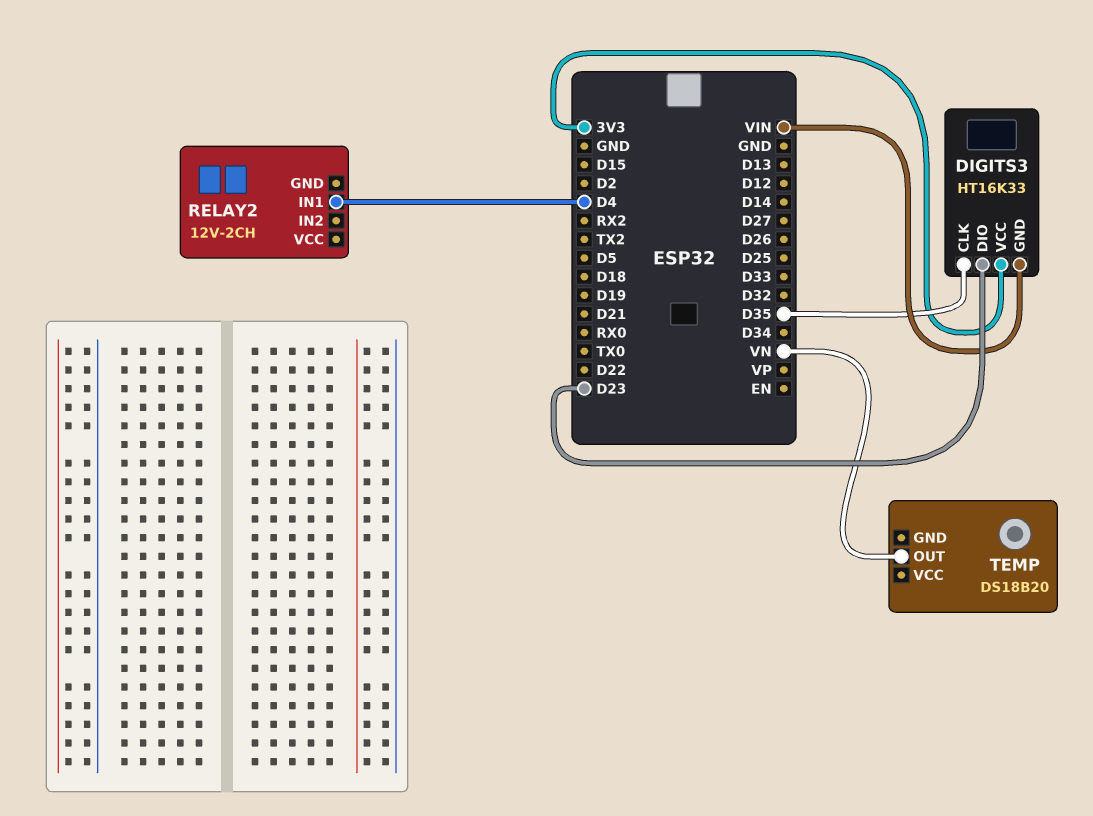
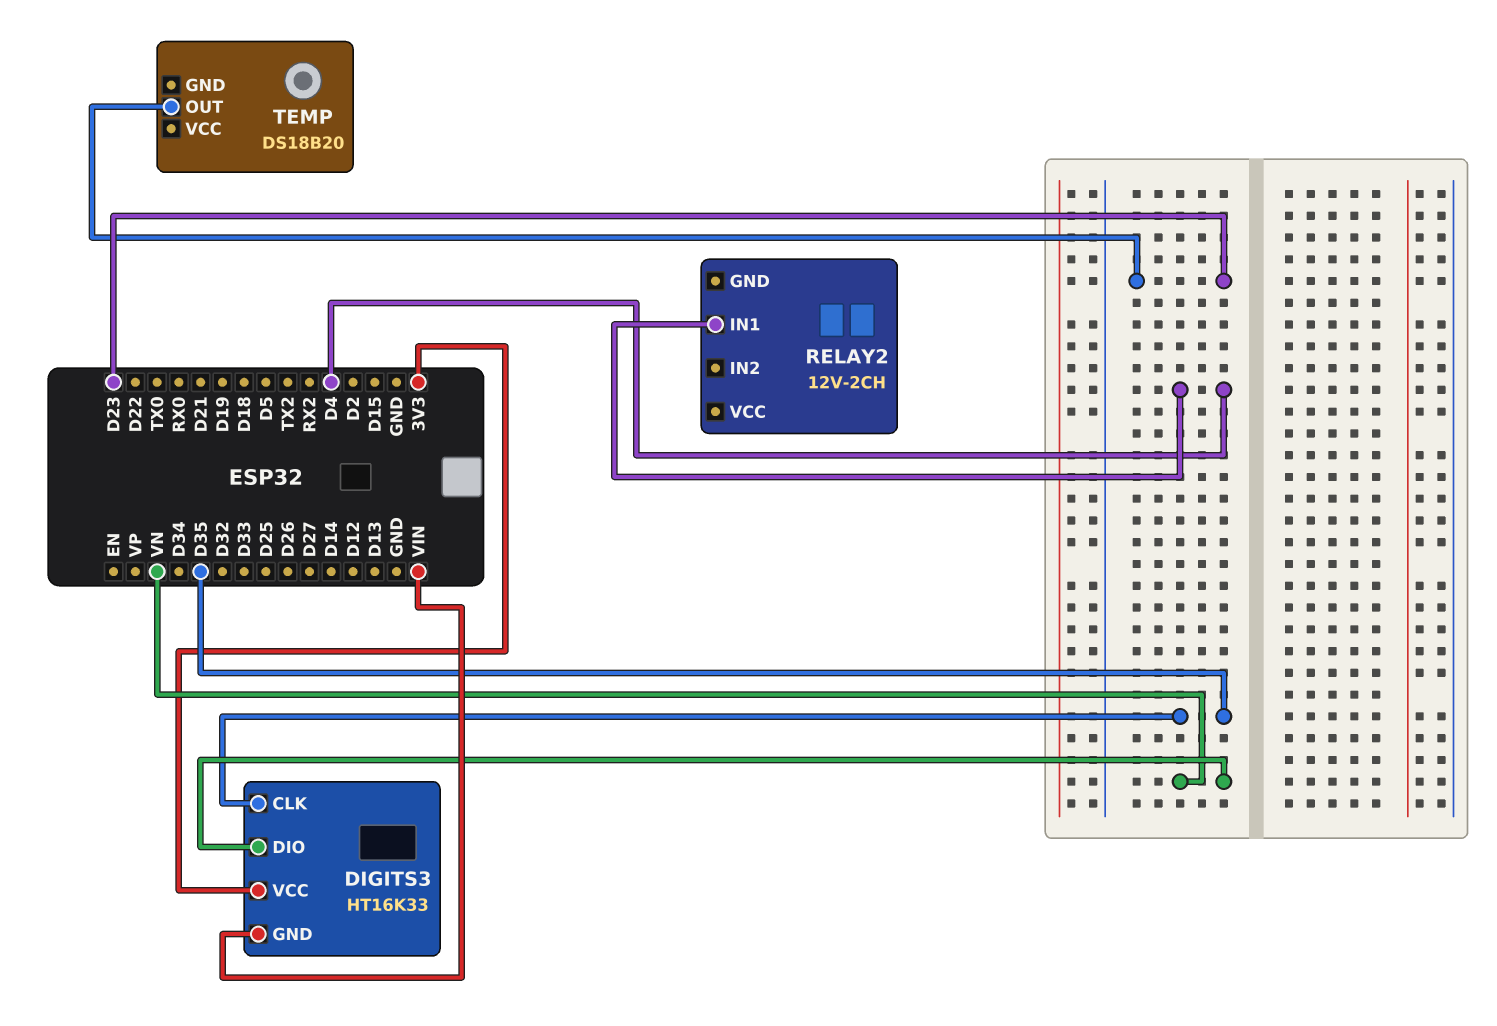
DIGITS3 pin DIO: D23 -> VN
TEMP pin OUT: VN -> D23

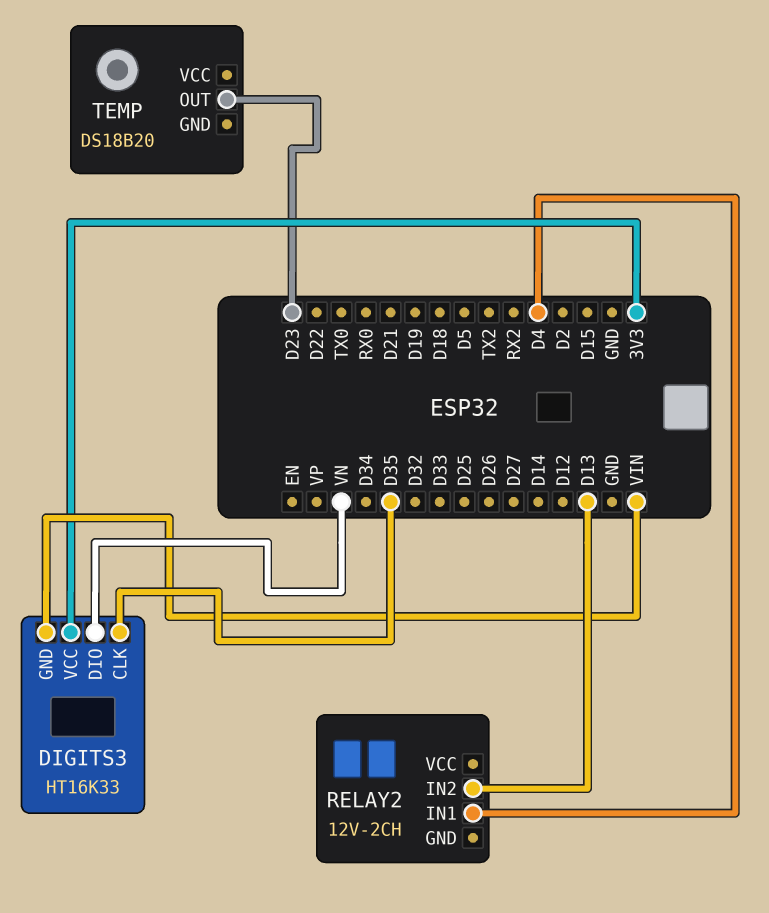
RELAY2 pin IN2: none -> D13

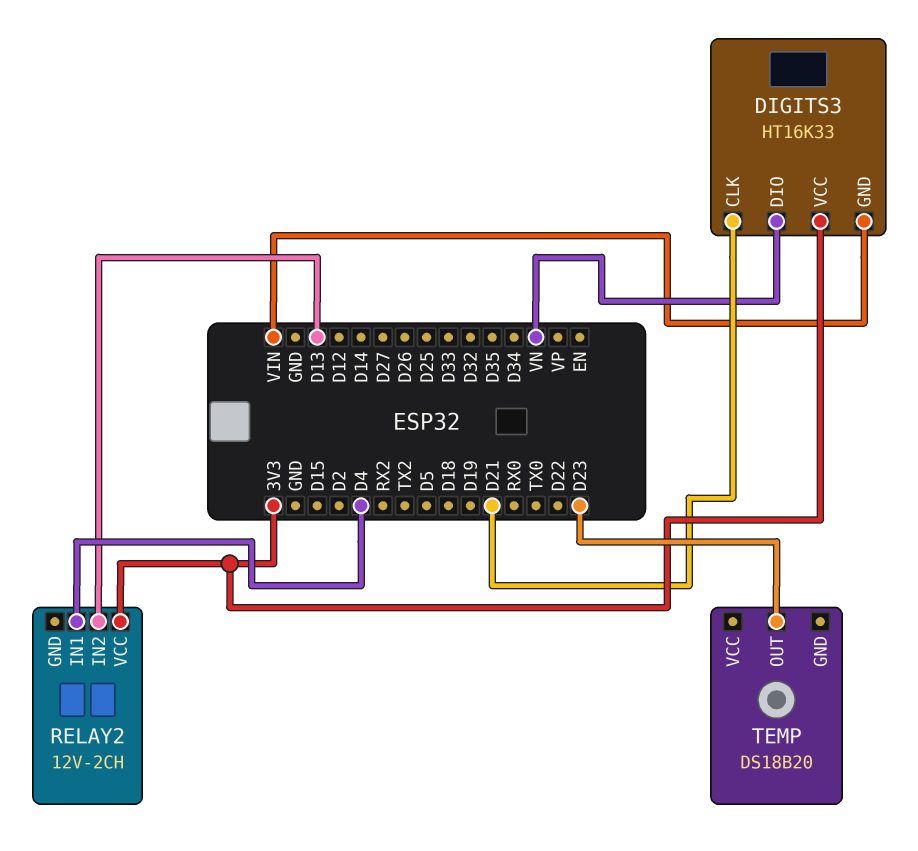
DIGITS3 pin CLK: D35 -> D21
RELAY2 pin VCC: none -> 3V3

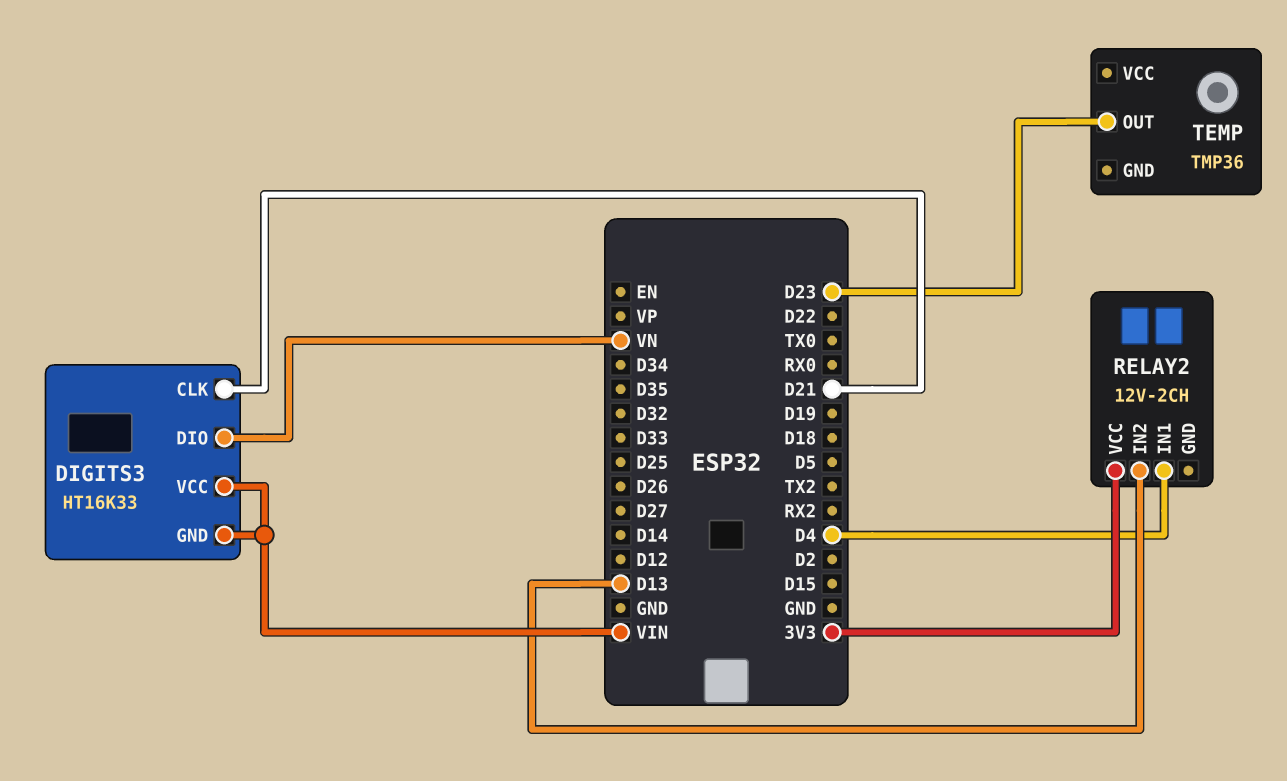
DIGITS3 pin VCC: 3V3 -> VIN
TEMP: DS18B20 -> TMP36

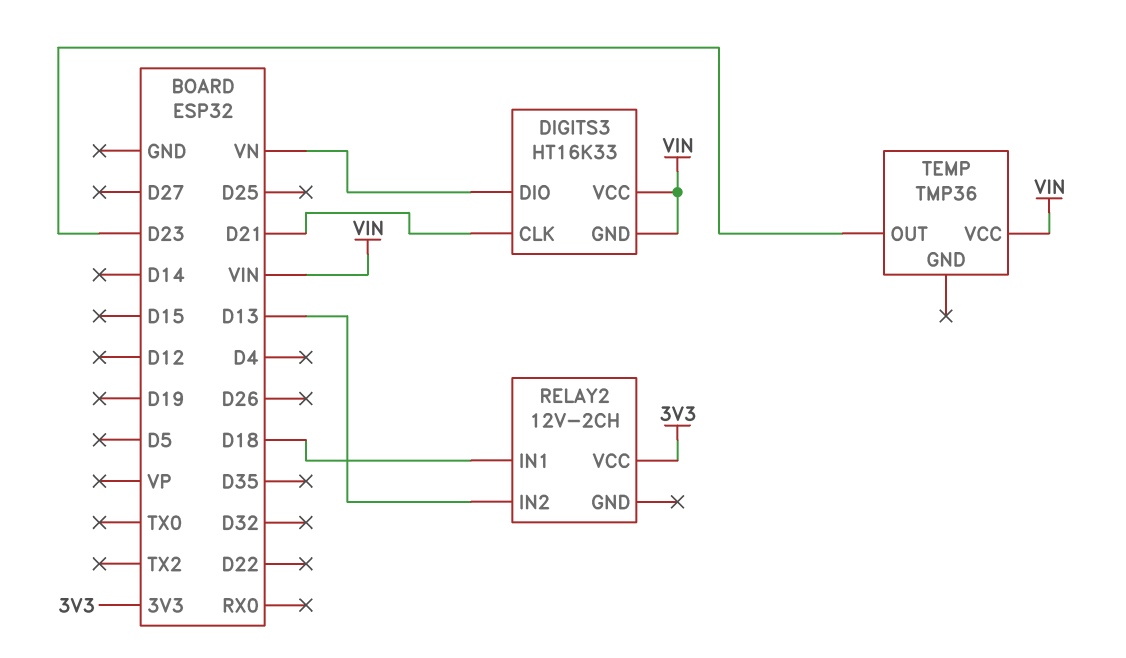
RELAY2 pin IN1: D4 -> D18
TEMP pin VCC: none -> VIN

